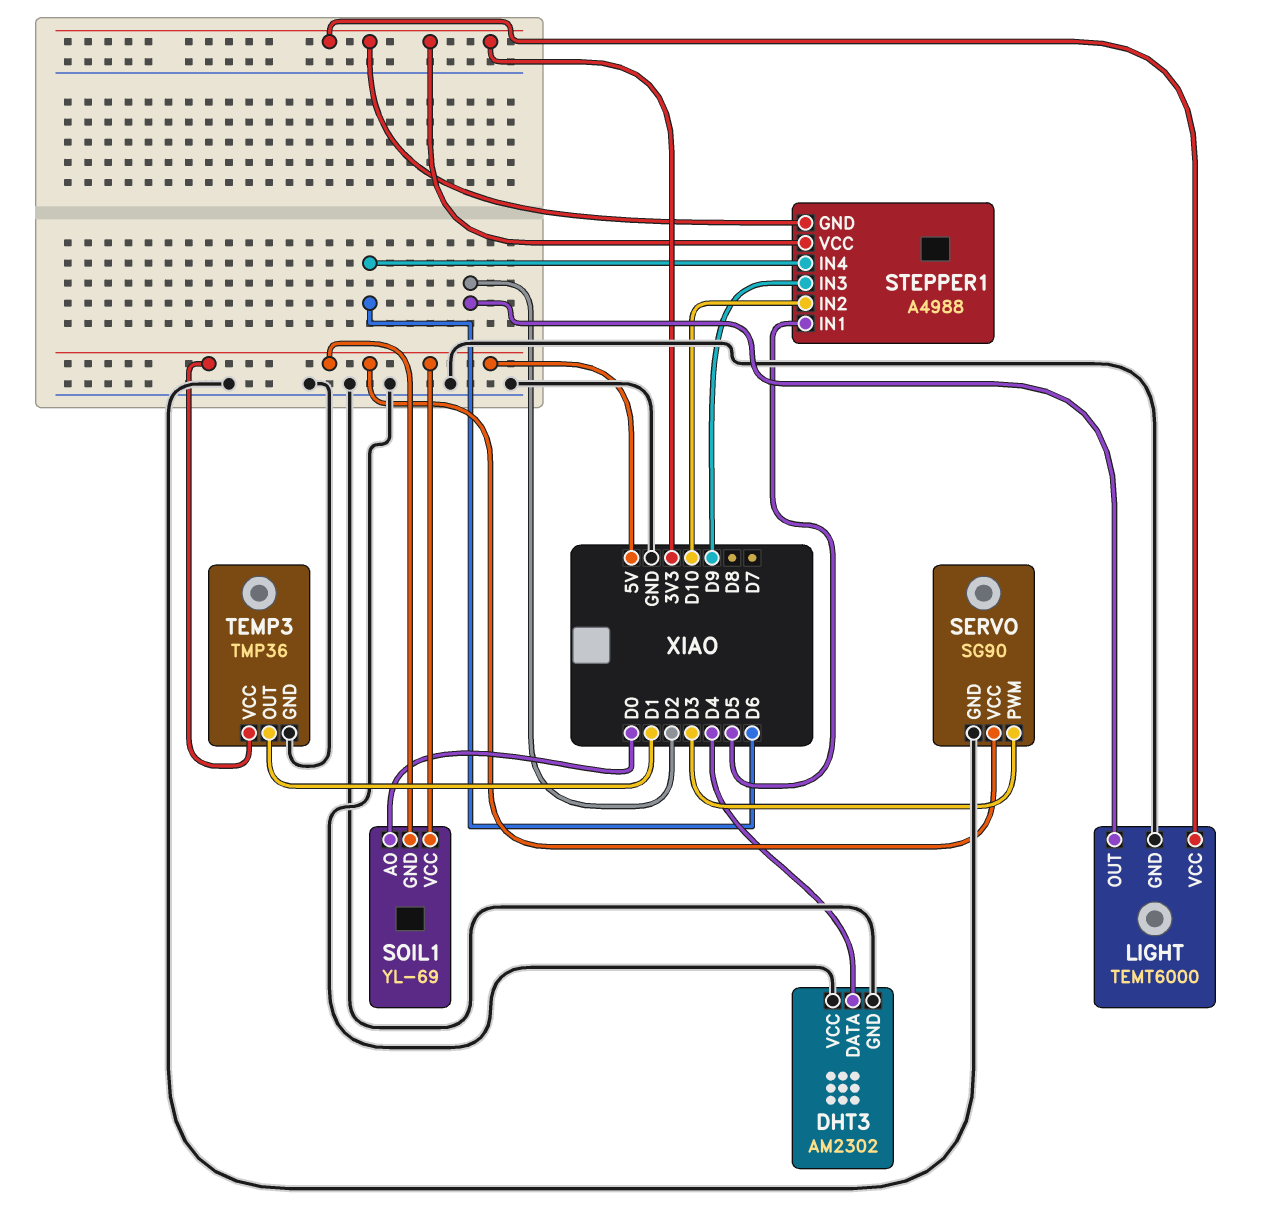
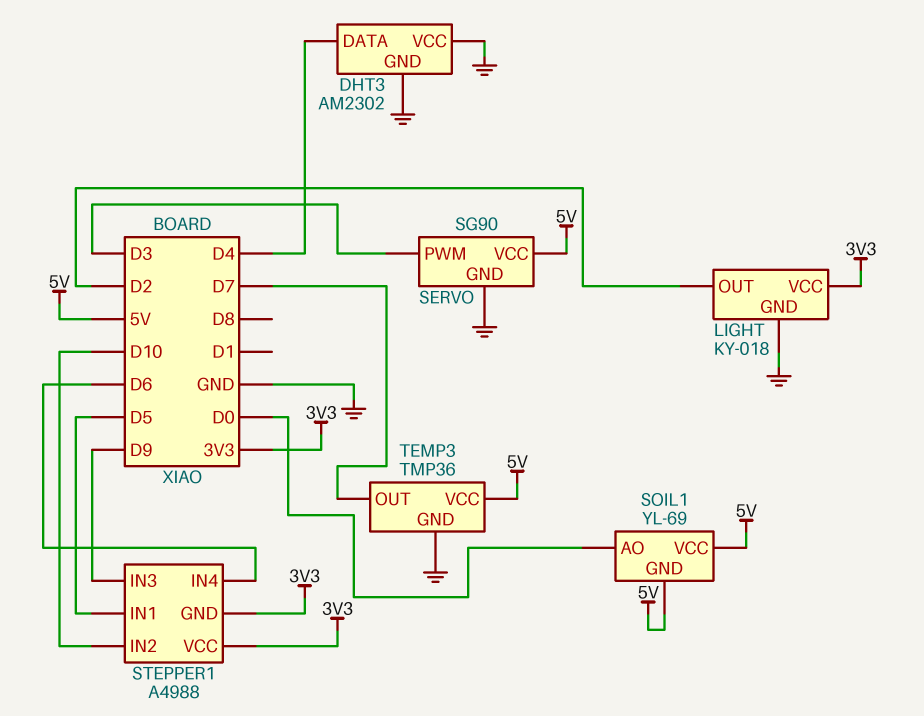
LIGHT: TEMT6000 -> KY-018
TEMP3 pin OUT: D1 -> D7

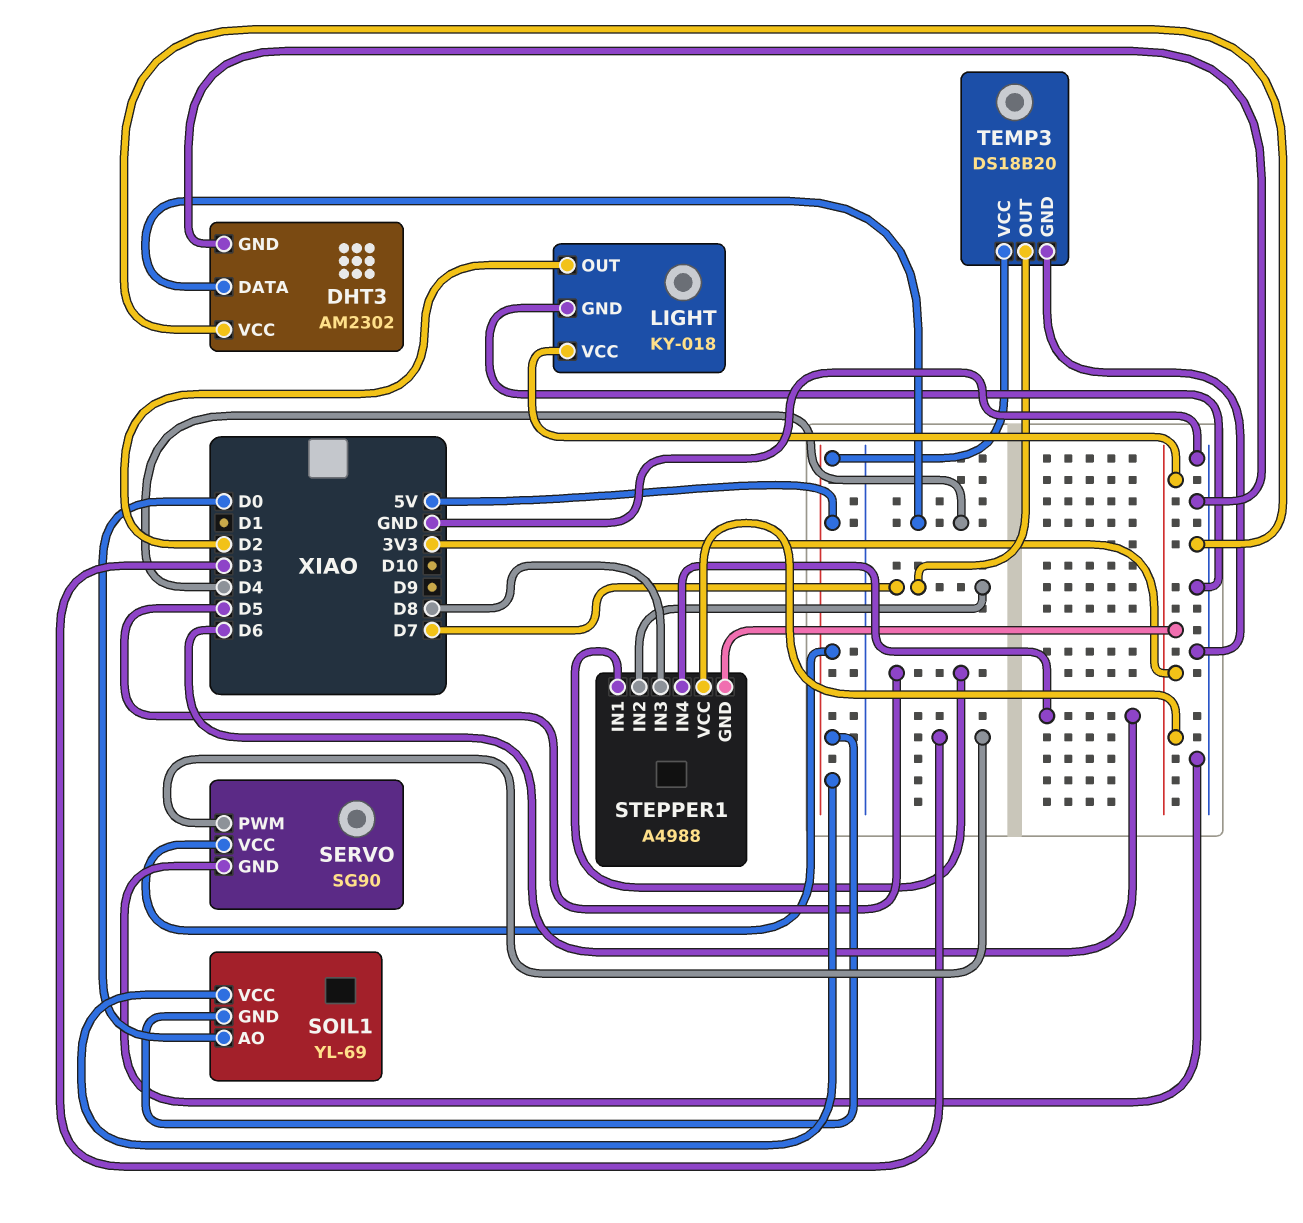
STEPPER1 pin IN2: D10 -> D7
STEPPER1 pin IN3: D9 -> D8
TEMP3: TMP36 -> DS18B20

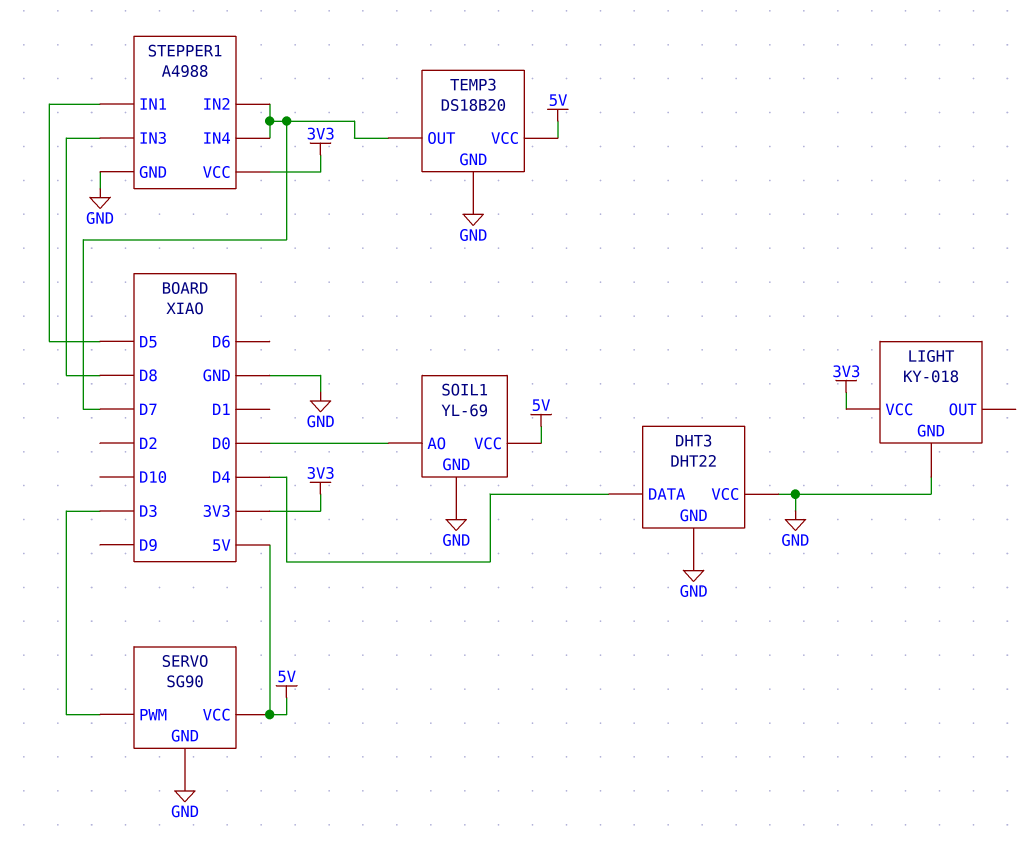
DHT3: AM2302 -> DHT22
LIGHT pin OUT: D2 -> none
SOIL1 pin GND: 5V -> GND
STEPPER1 pin GND: 3V3 -> GND
STEPPER1 pin IN4: D6 -> D7

